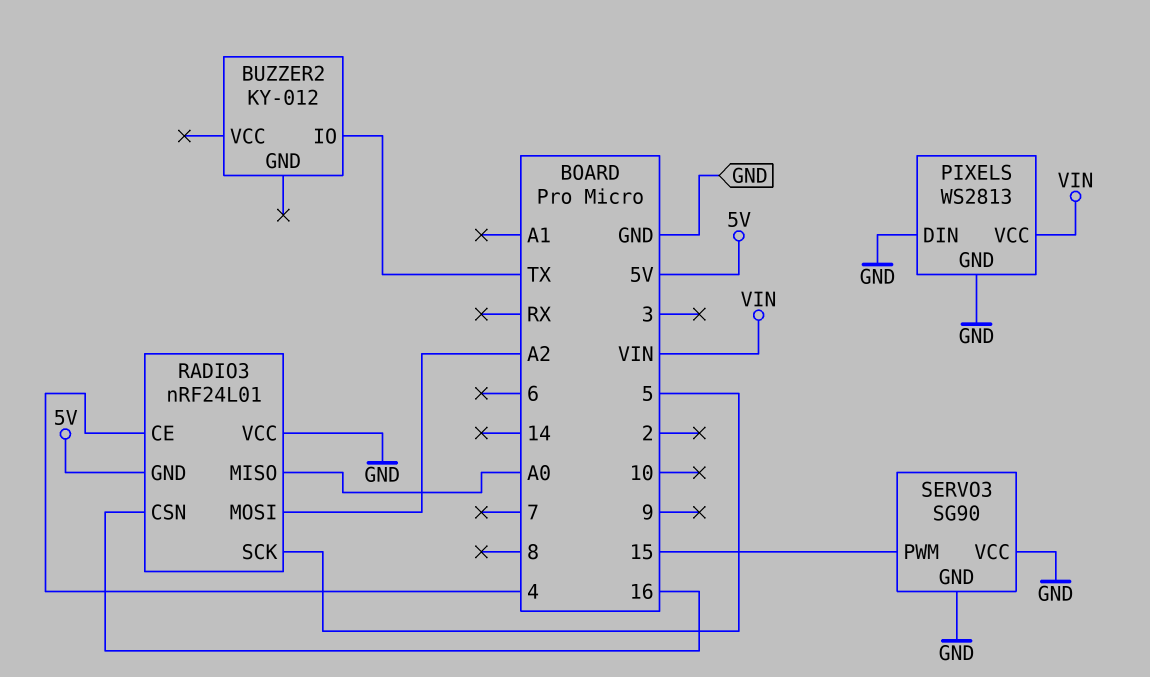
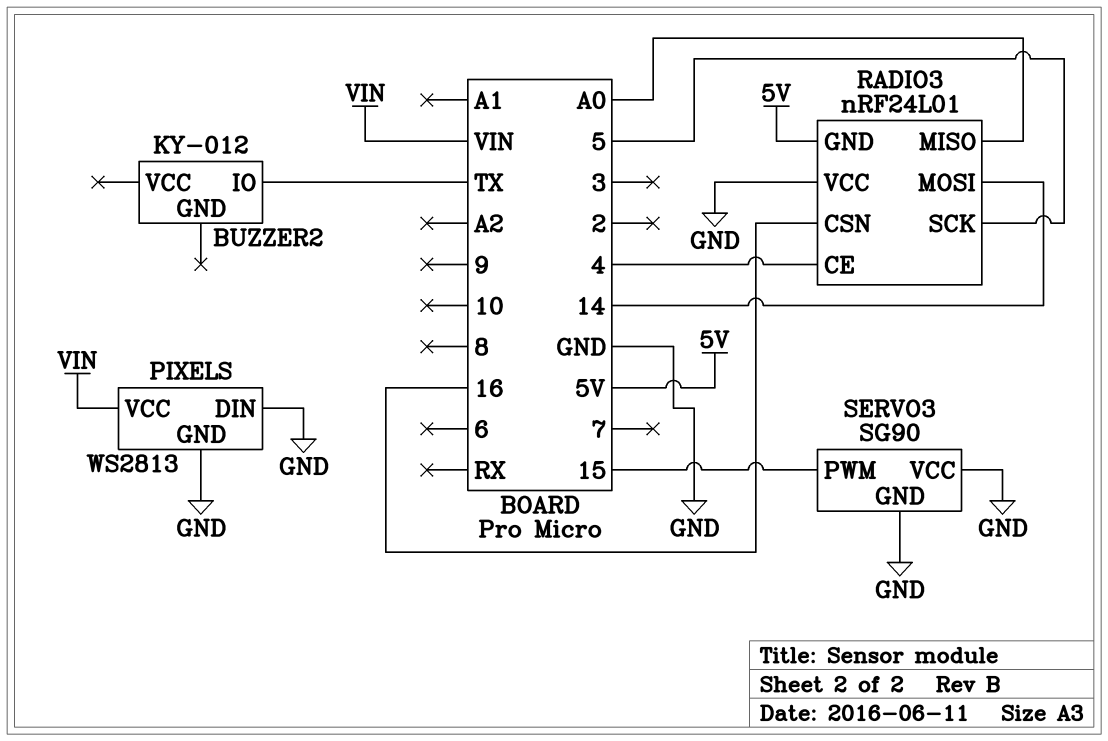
RADIO3 pin MOSI: A2 -> 14

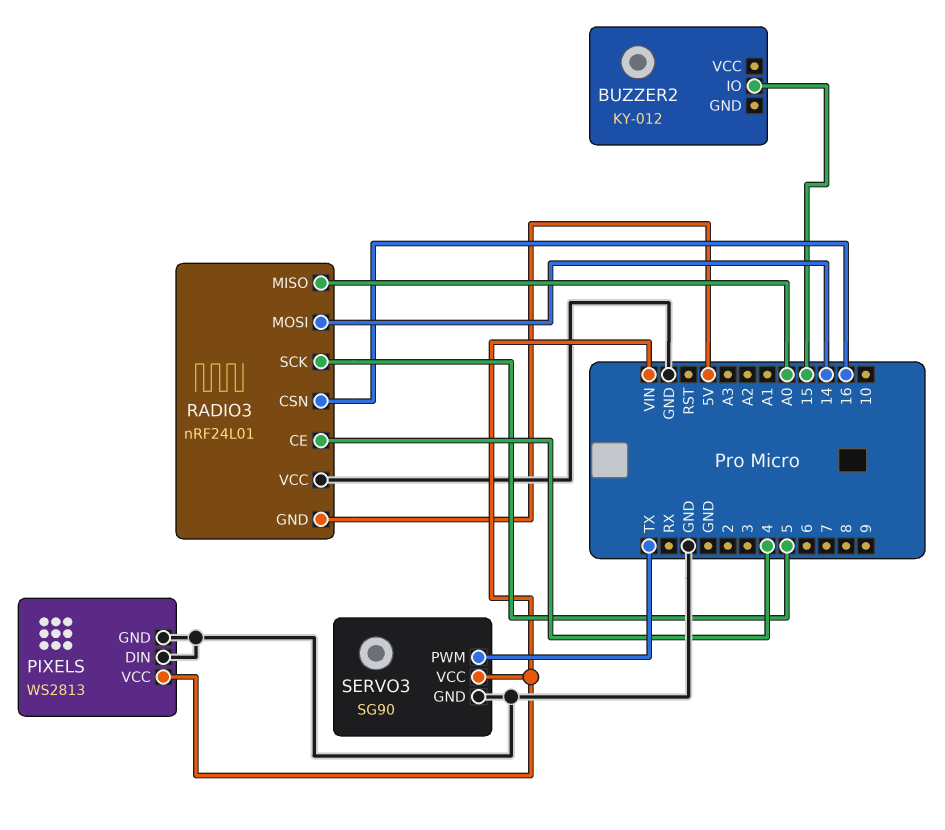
BUZZER2 pin IO: TX -> 15
SERVO3 pin PWM: 15 -> TX
SERVO3 pin VCC: GND -> VIN

